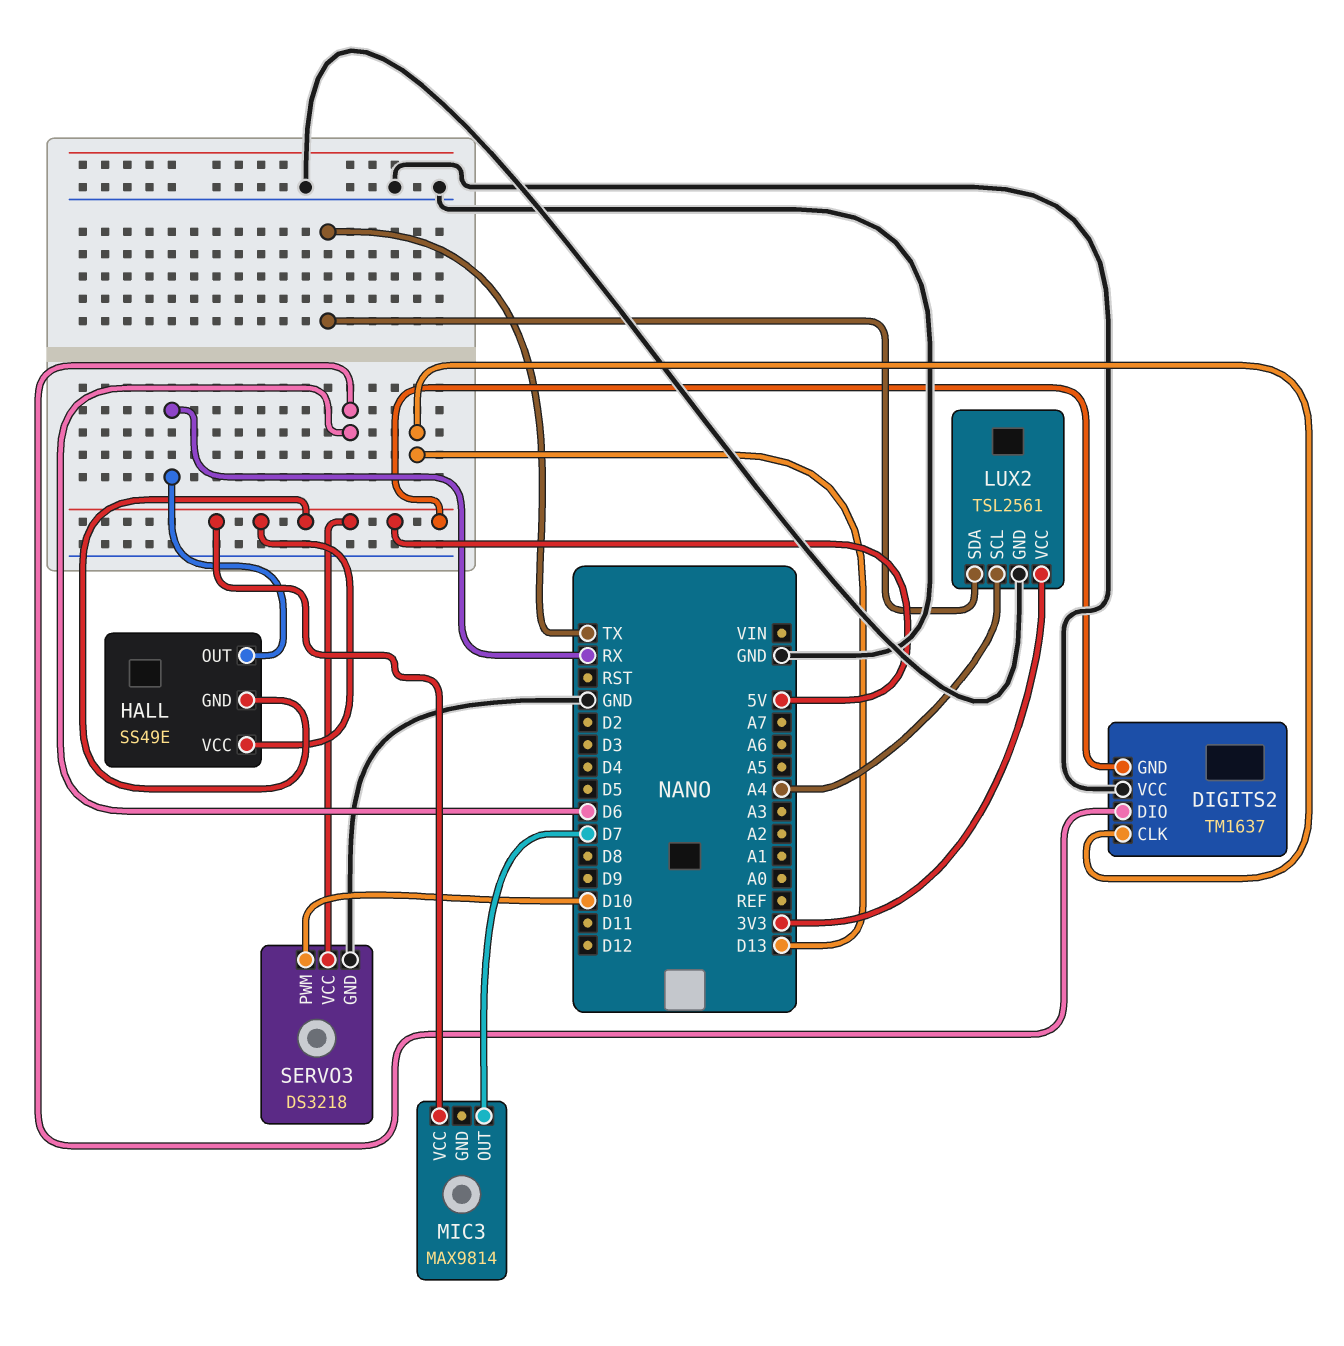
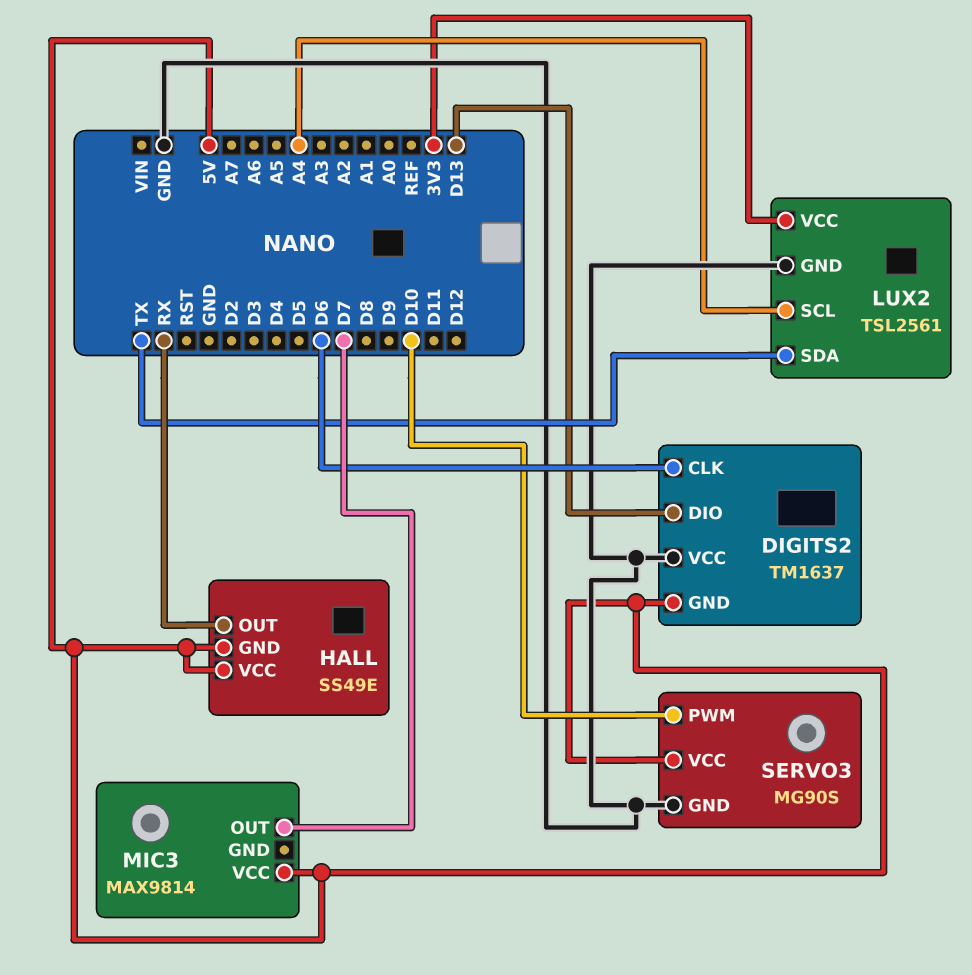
DIGITS2 pin CLK: D13 -> D6
DIGITS2 pin DIO: D6 -> D13
SERVO3: DS3218 -> MG90S

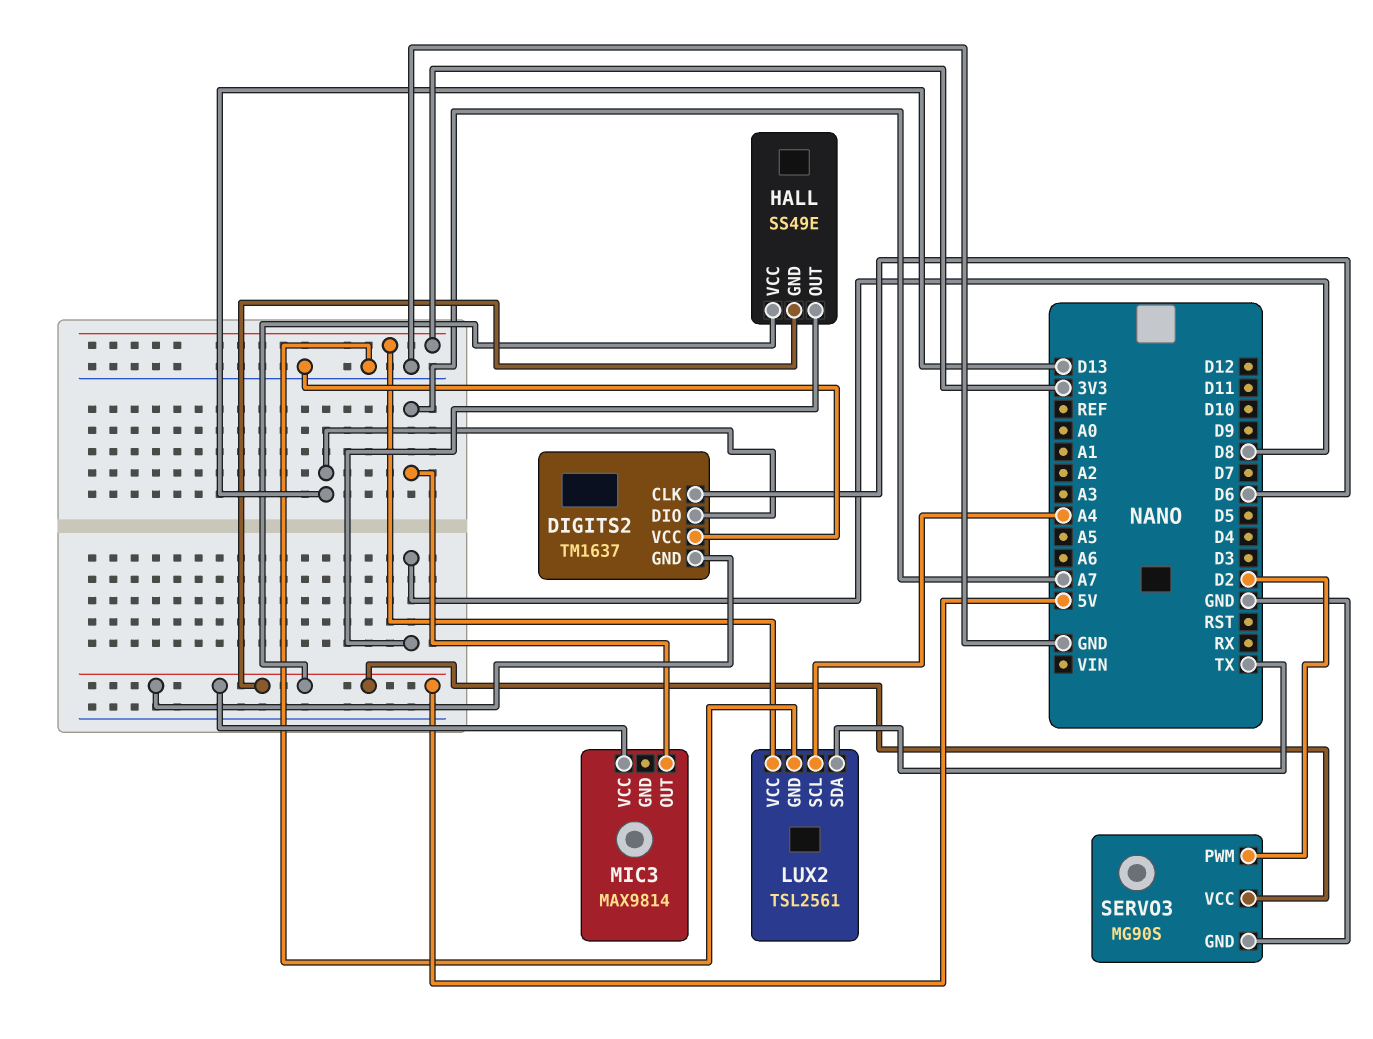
HALL pin OUT: RX -> D8
MIC3 pin OUT: D7 -> A7
SERVO3 pin PWM: D10 -> D2

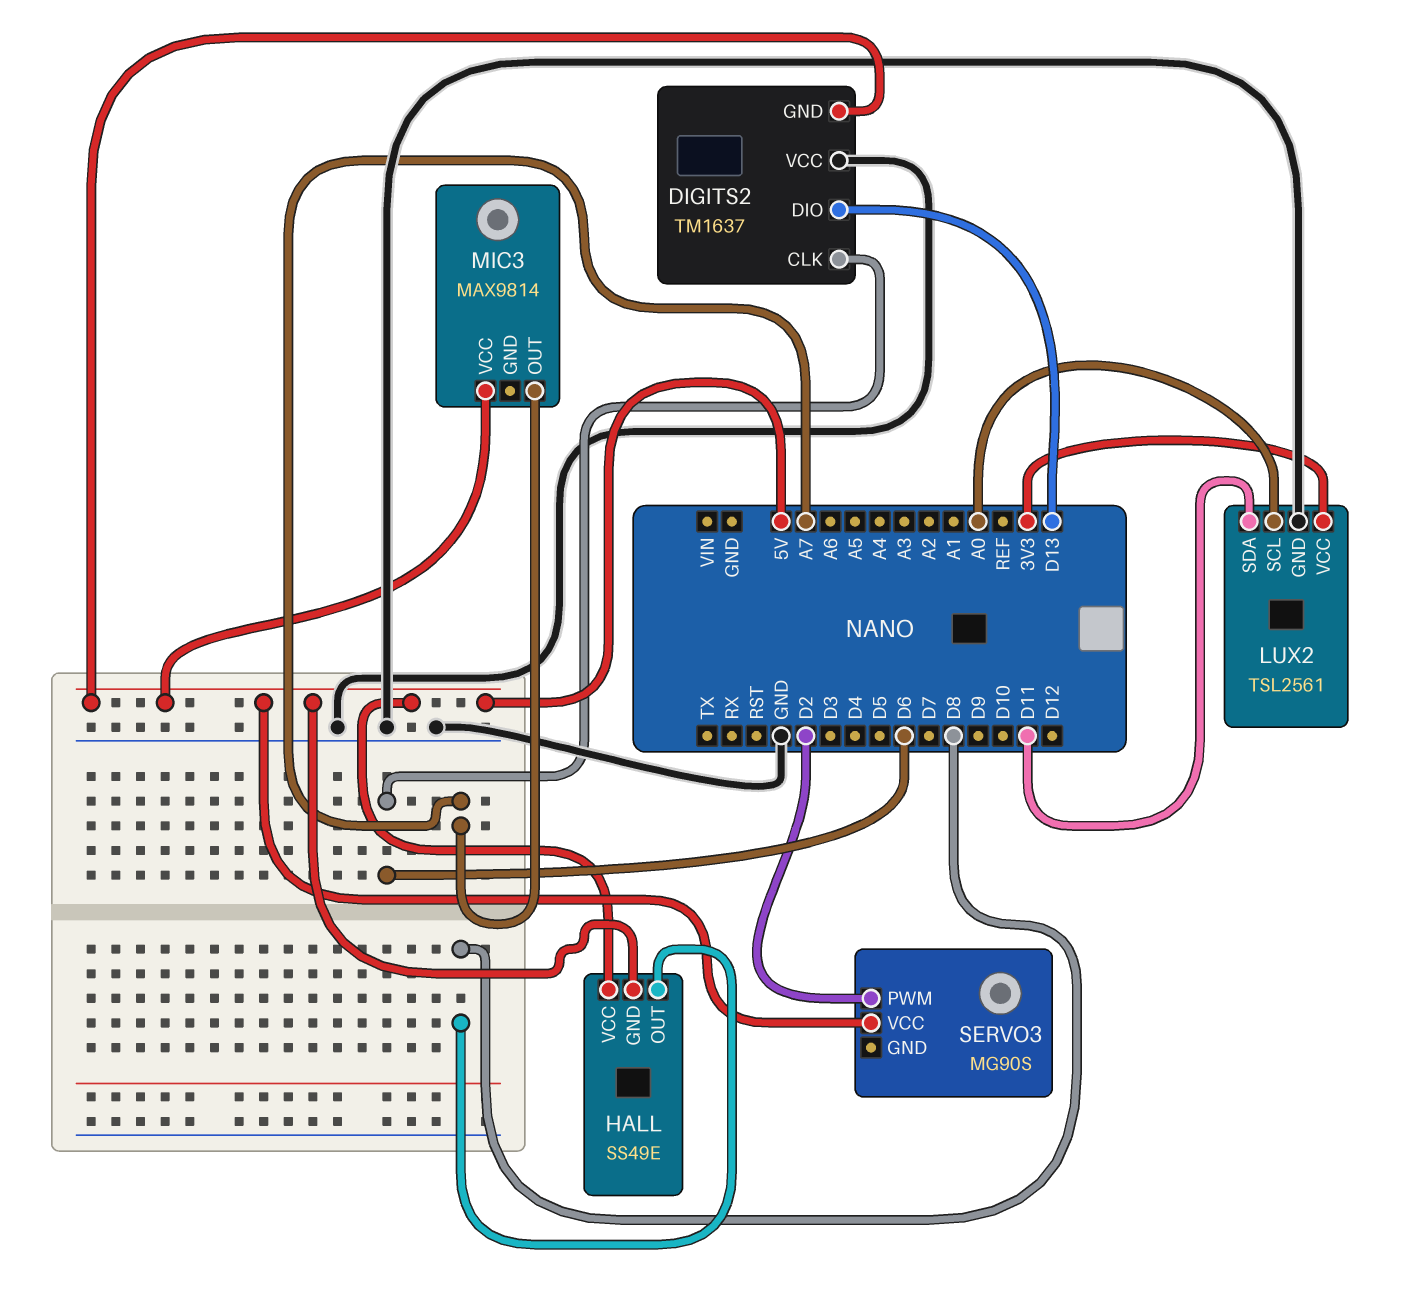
LUX2 pin SCL: A4 -> A0
LUX2 pin SDA: TX -> D11
SERVO3 pin GND: GND -> none

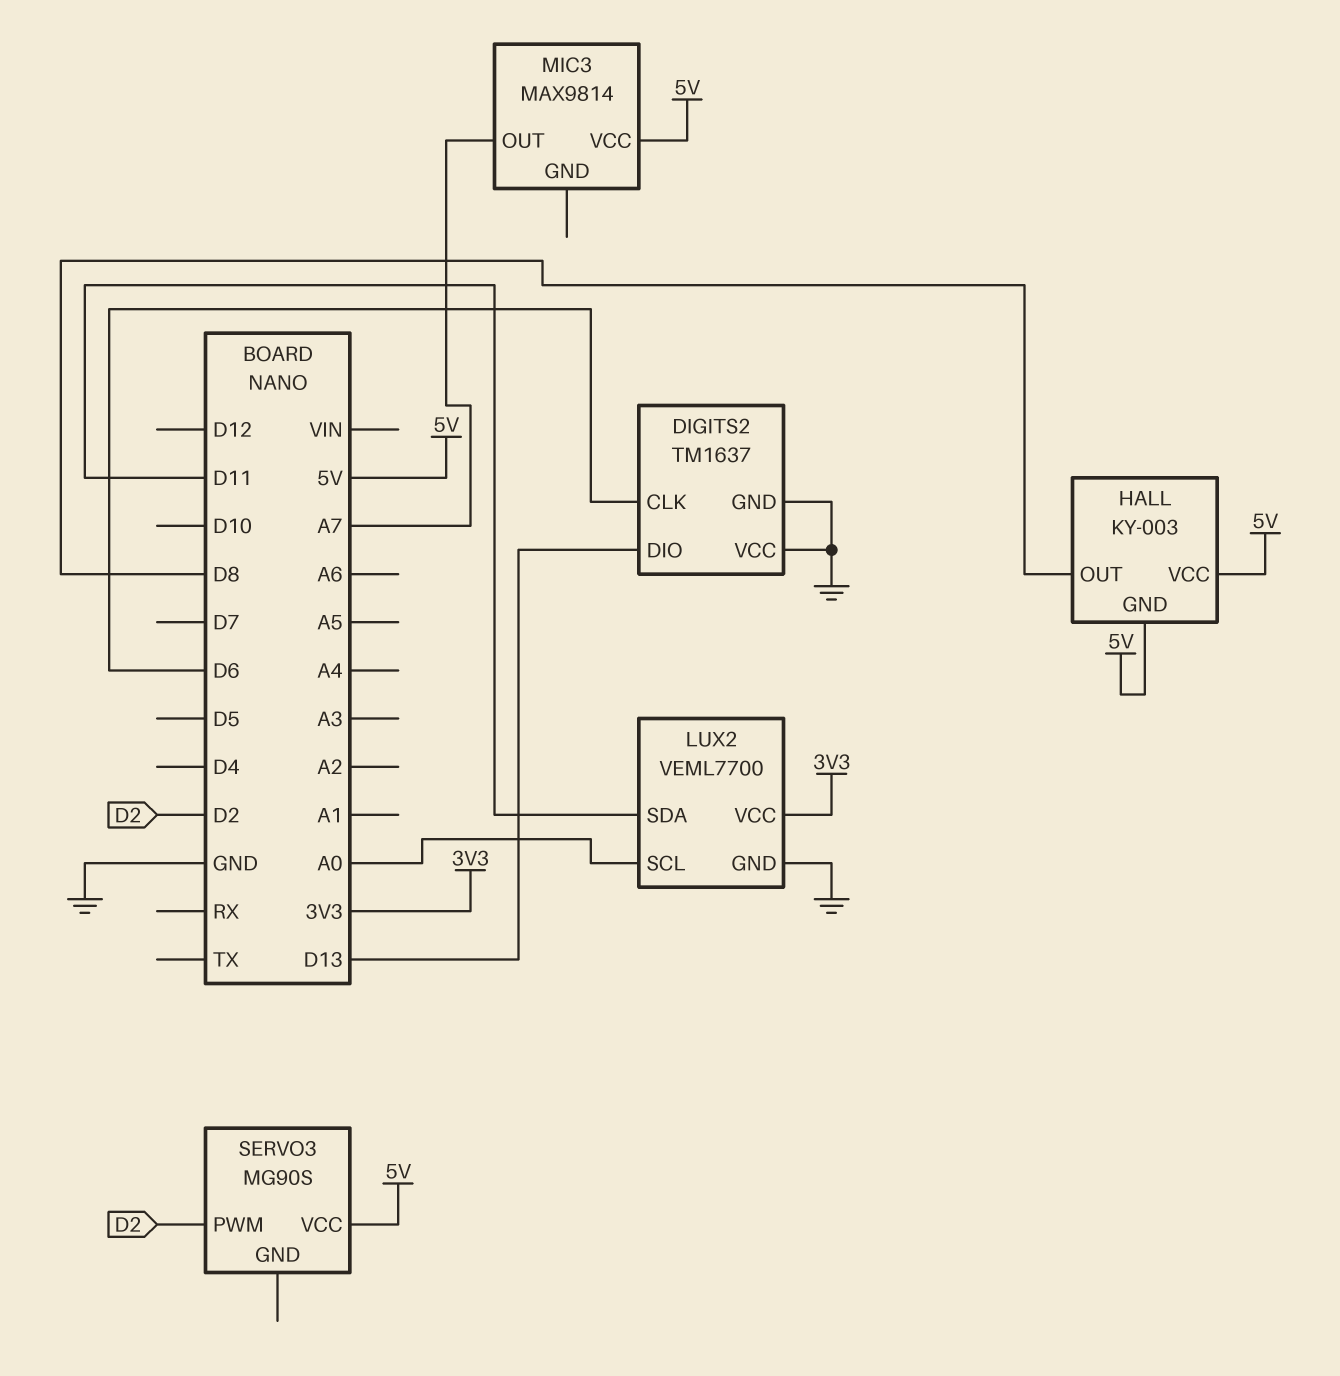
DIGITS2 pin GND: 5V -> GND
HALL: SS49E -> KY-003
LUX2: TSL2561 -> VEML7700

